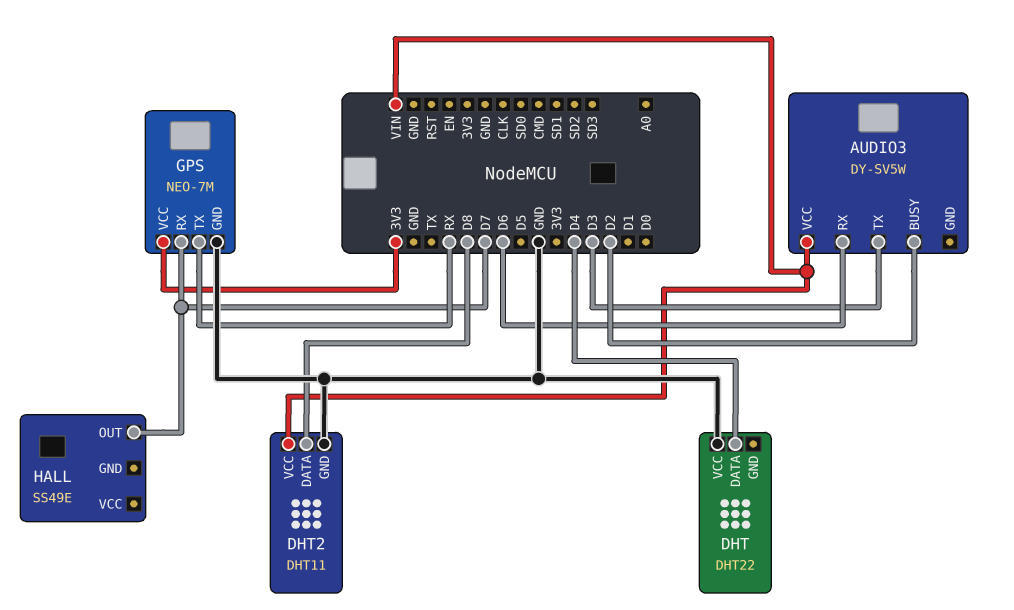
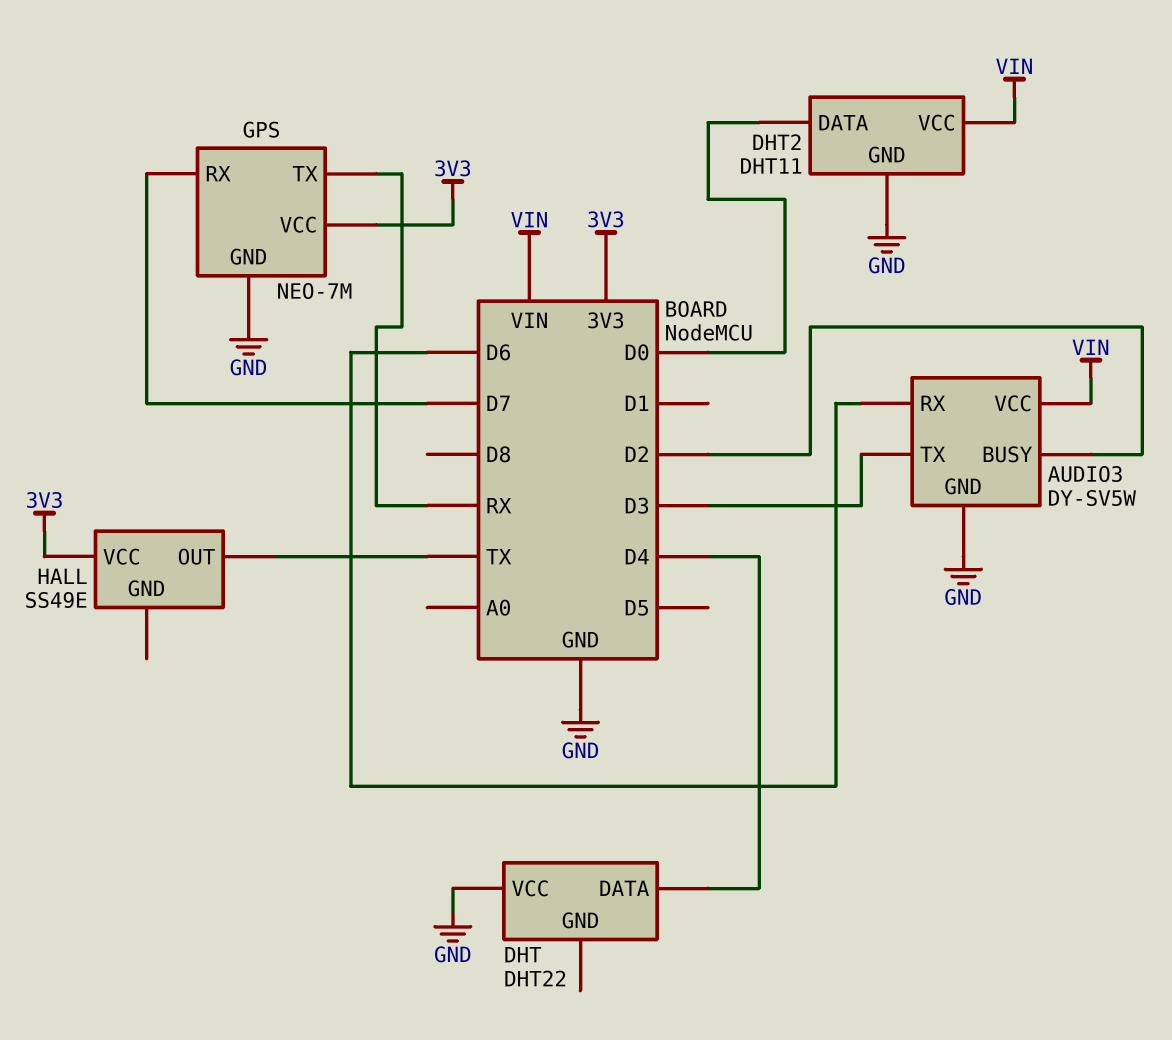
AUDIO3 pin GND: none -> GND
DHT2 pin DATA: D8 -> D0
HALL pin OUT: D7 -> TX
HALL pin VCC: none -> 3V3

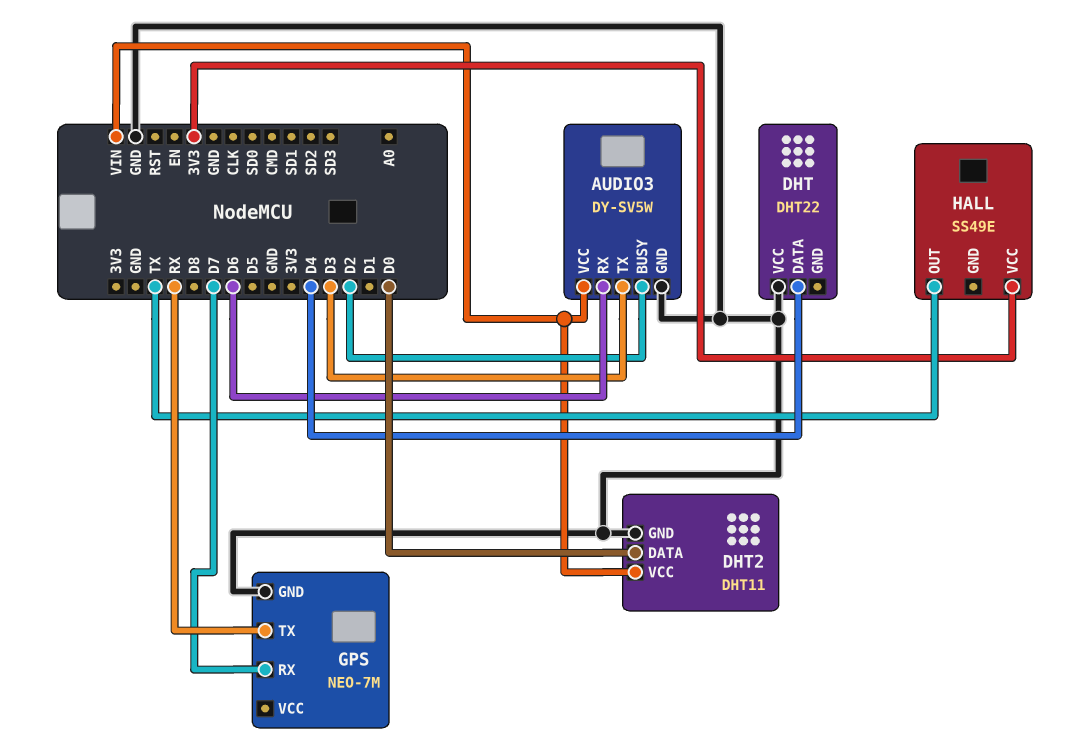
GPS pin VCC: 3V3 -> none

